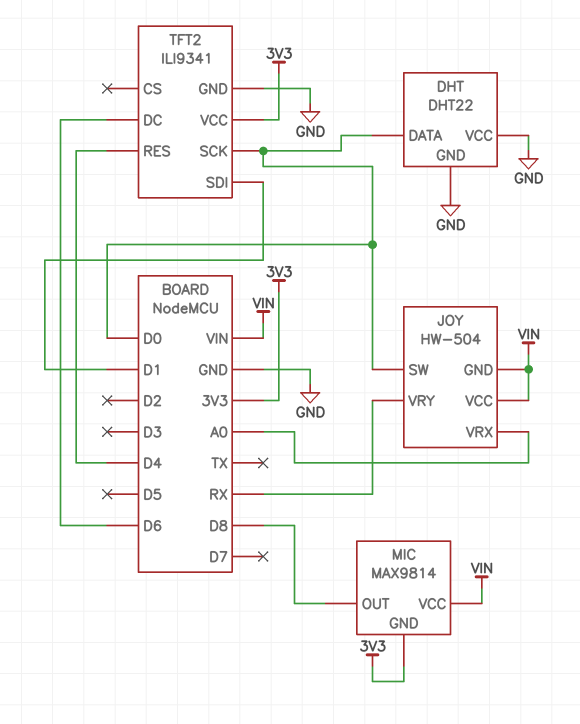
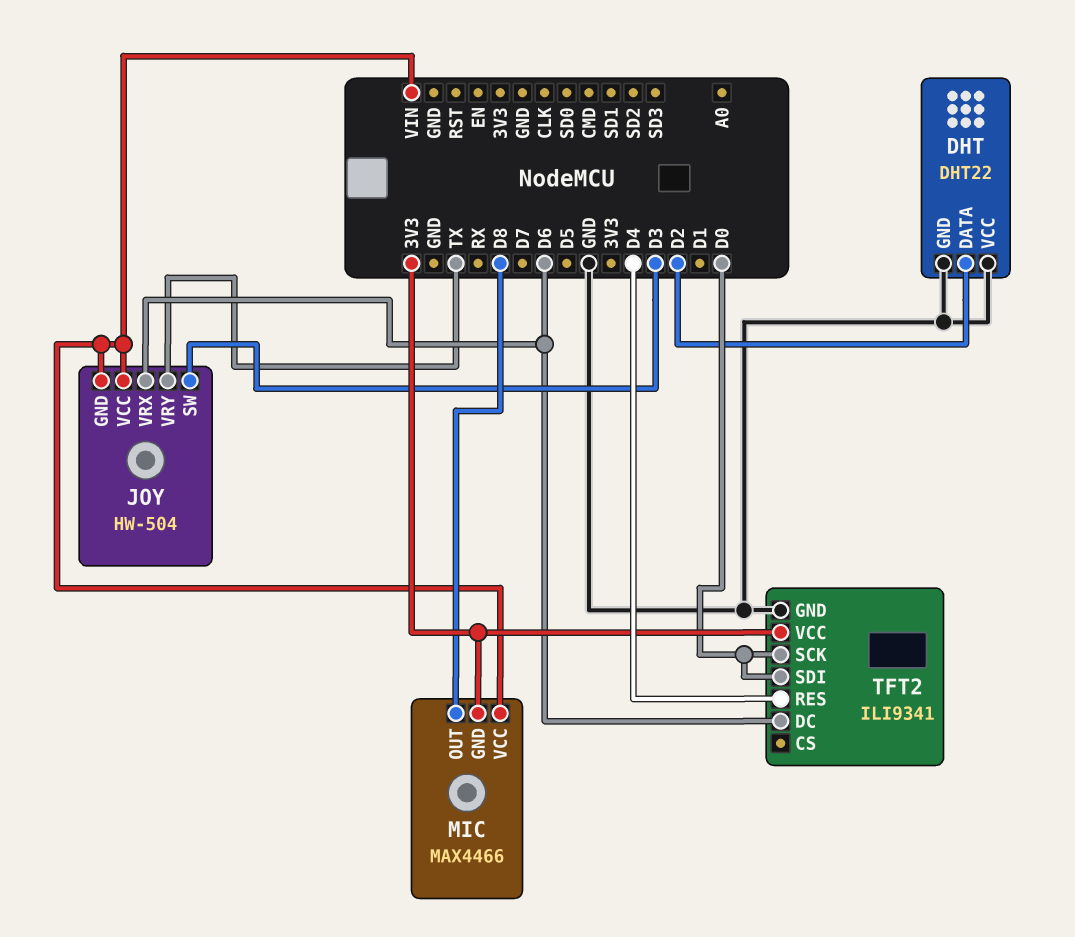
DHT pin DATA: D0 -> D2
JOY pin SW: D0 -> D3
JOY pin VRX: A0 -> D6
JOY pin VRY: RX -> TX
MIC: MAX9814 -> MAX4466
TFT2 pin SDI: D1 -> D0

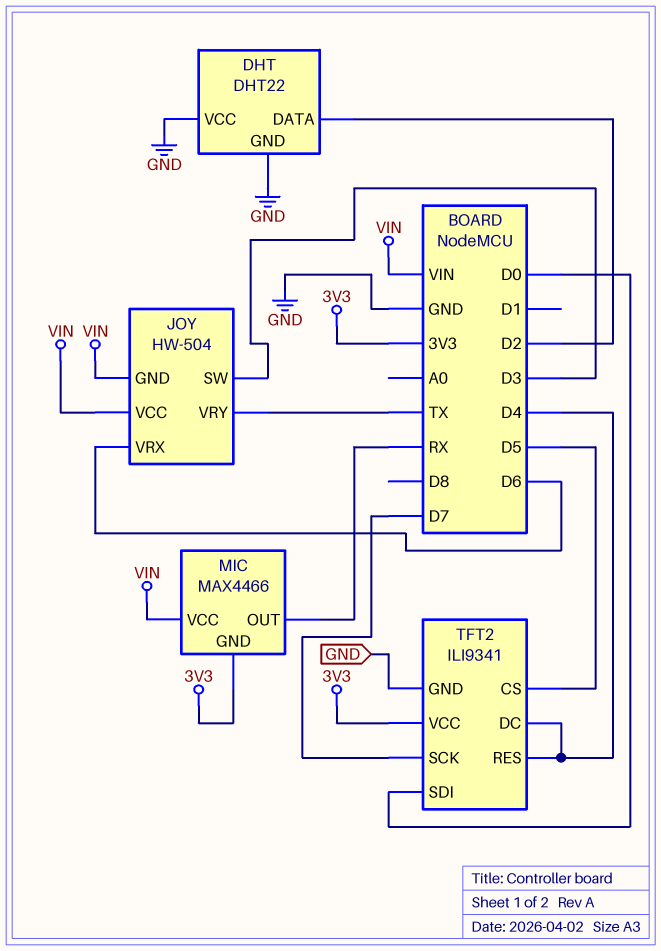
MIC pin OUT: D8 -> RX
TFT2 pin CS: none -> D5
TFT2 pin DC: D6 -> D4
TFT2 pin SCK: D0 -> D7

